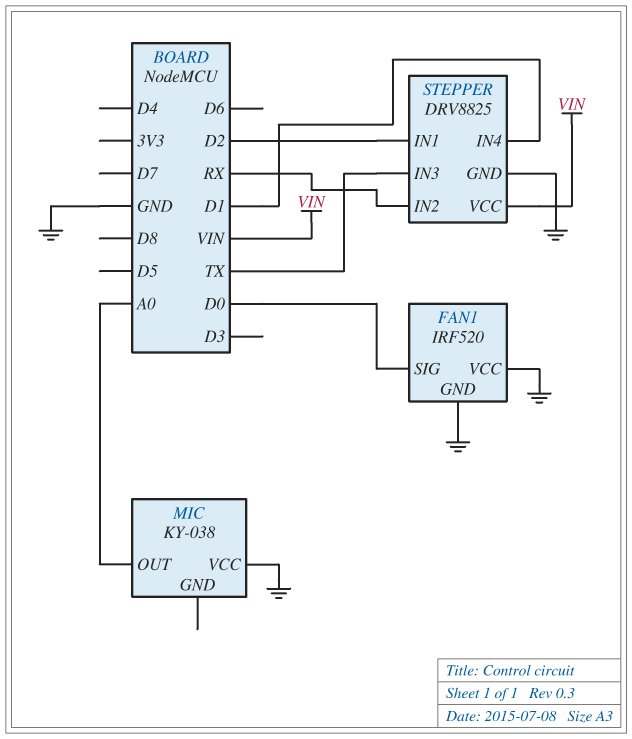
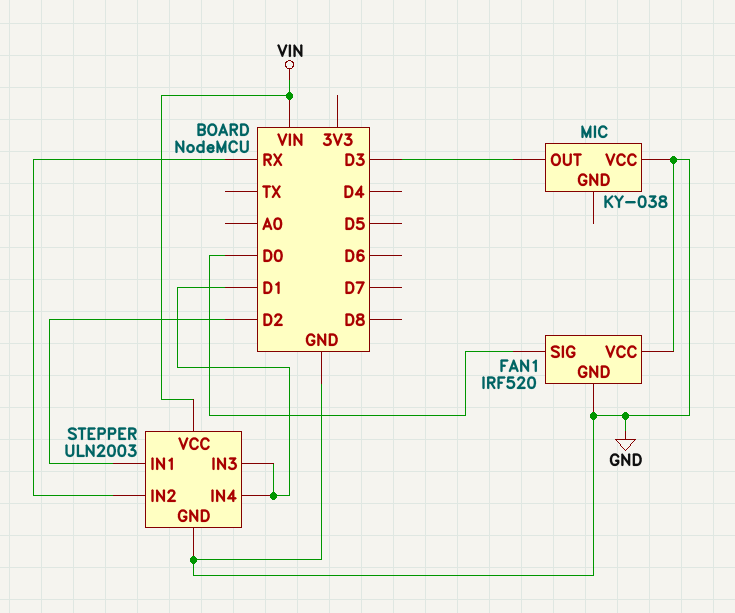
MIC pin OUT: A0 -> D3
STEPPER: DRV8825 -> ULN2003
STEPPER pin IN3: TX -> D1

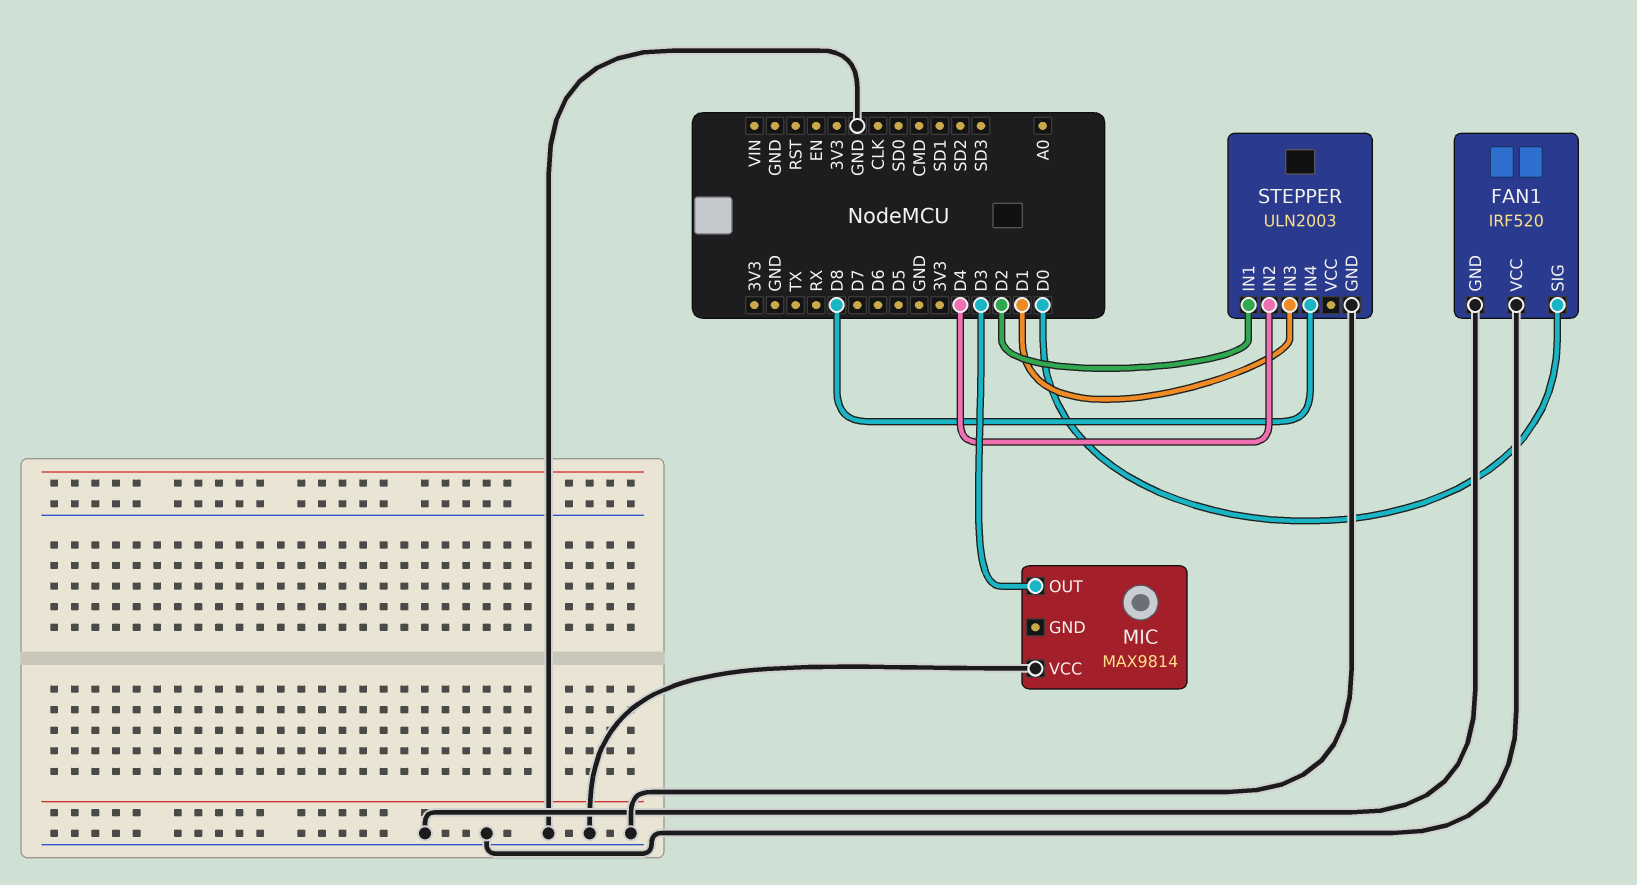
MIC: KY-038 -> MAX9814
STEPPER pin IN2: RX -> D4
STEPPER pin IN4: D1 -> D8
STEPPER pin VCC: VIN -> none

